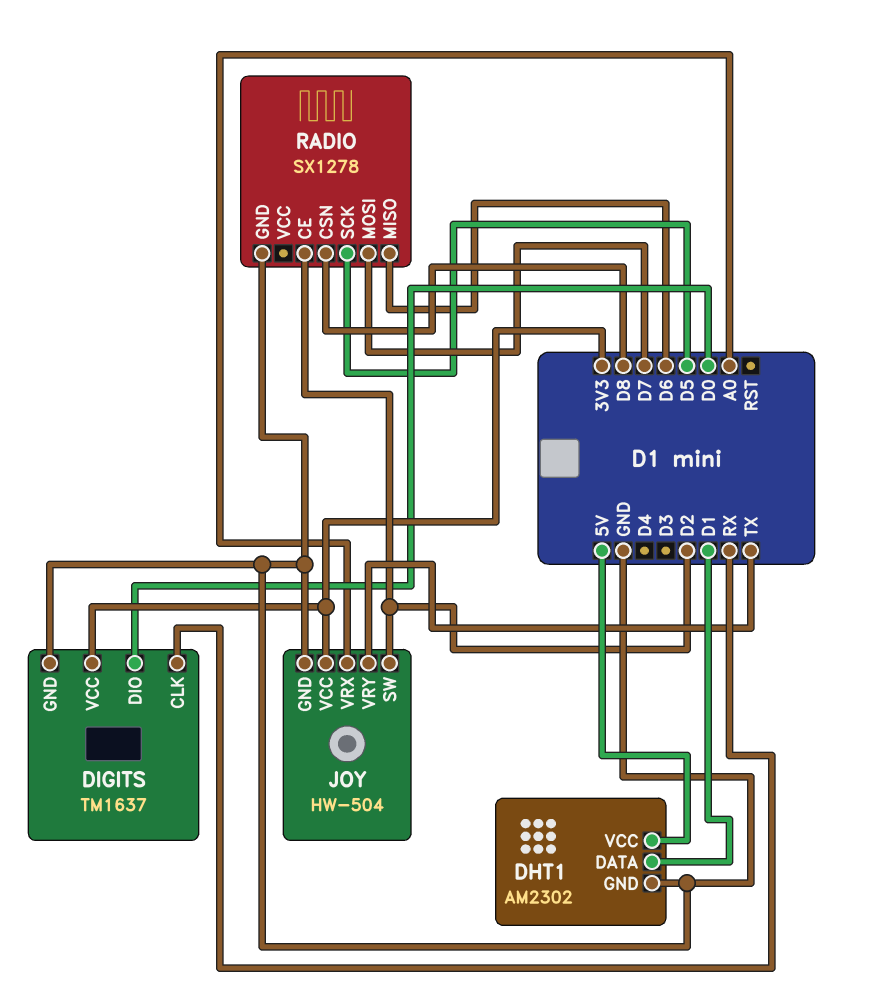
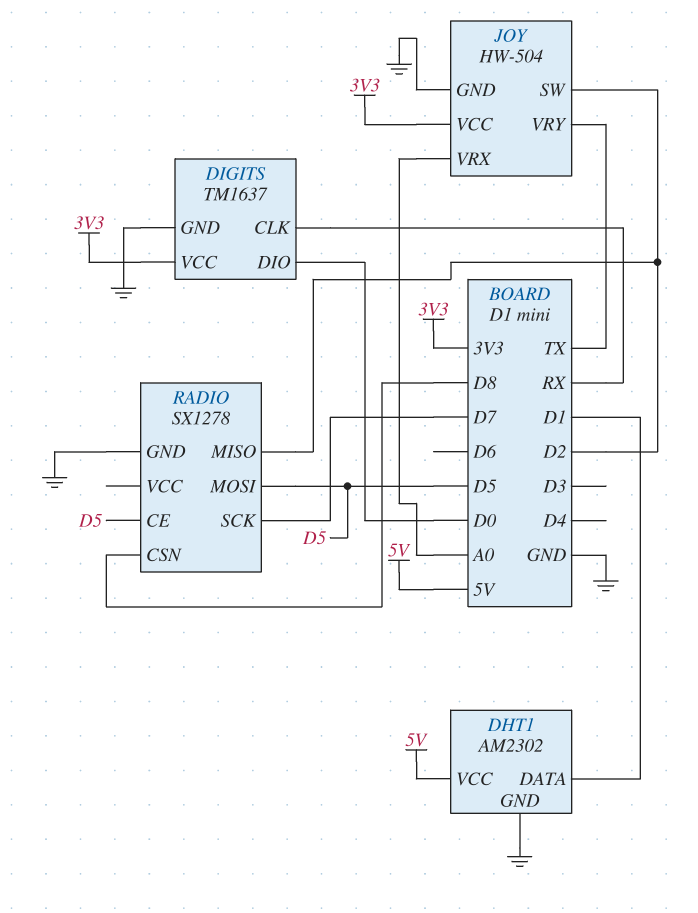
RADIO pin CE: D2 -> D5
RADIO pin MISO: D6 -> D2
RADIO pin MOSI: D7 -> D5
RADIO pin SCK: D5 -> D7

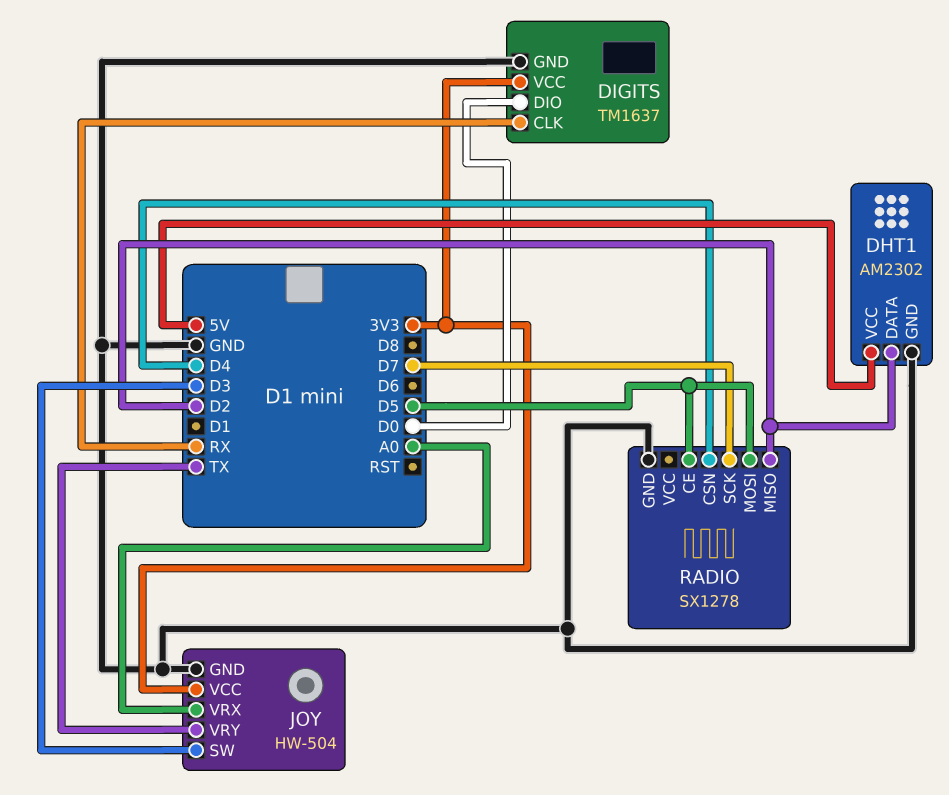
DHT1 pin DATA: D1 -> D2
JOY pin SW: D2 -> D3
RADIO pin CSN: D8 -> D4

